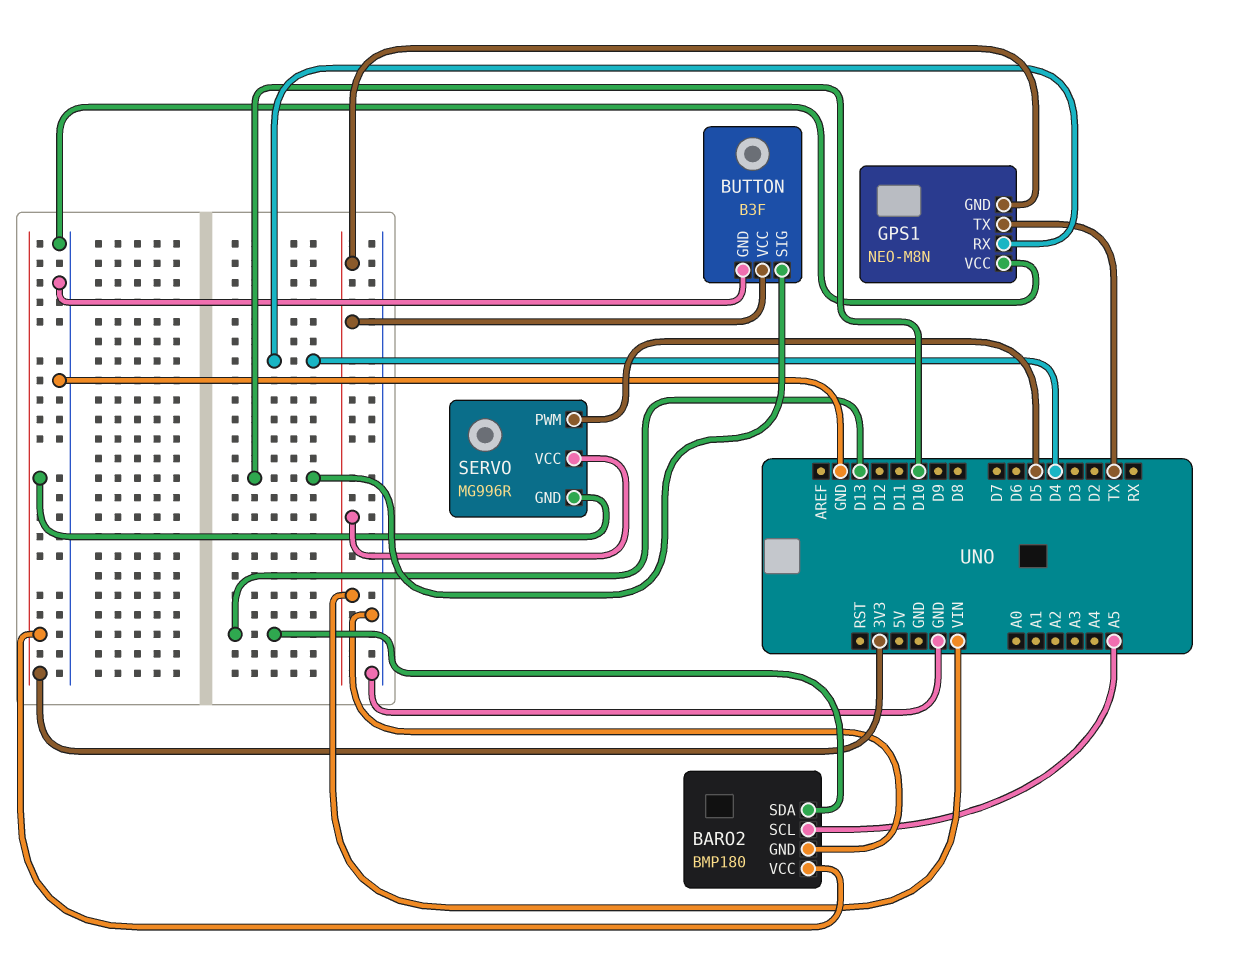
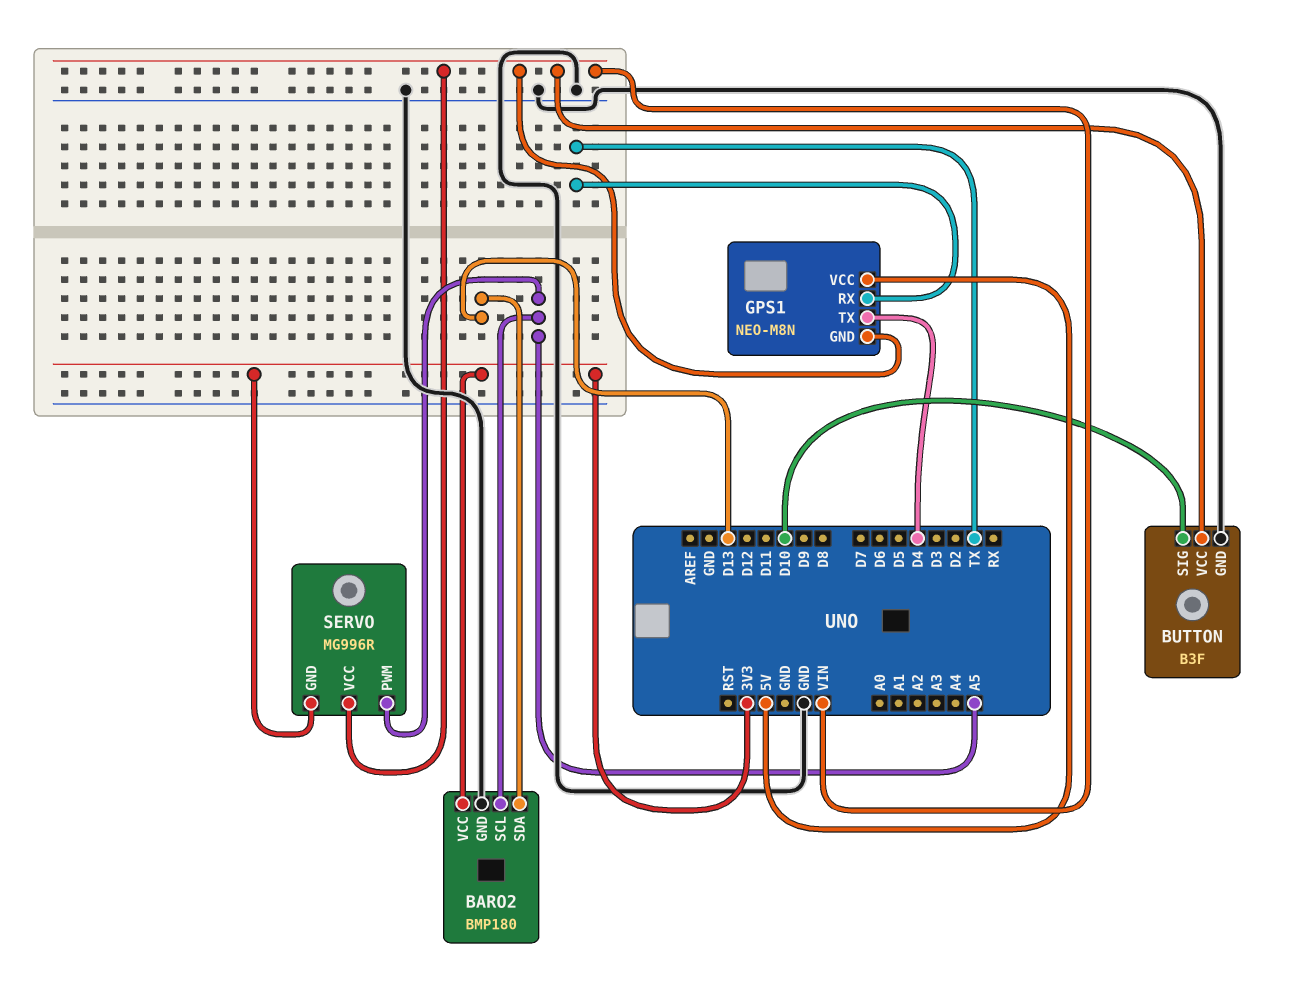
GPS1 pin RX: D4 -> TX
GPS1 pin TX: TX -> D4
GPS1 pin VCC: GND -> 5V
SERVO pin PWM: D5 -> A5

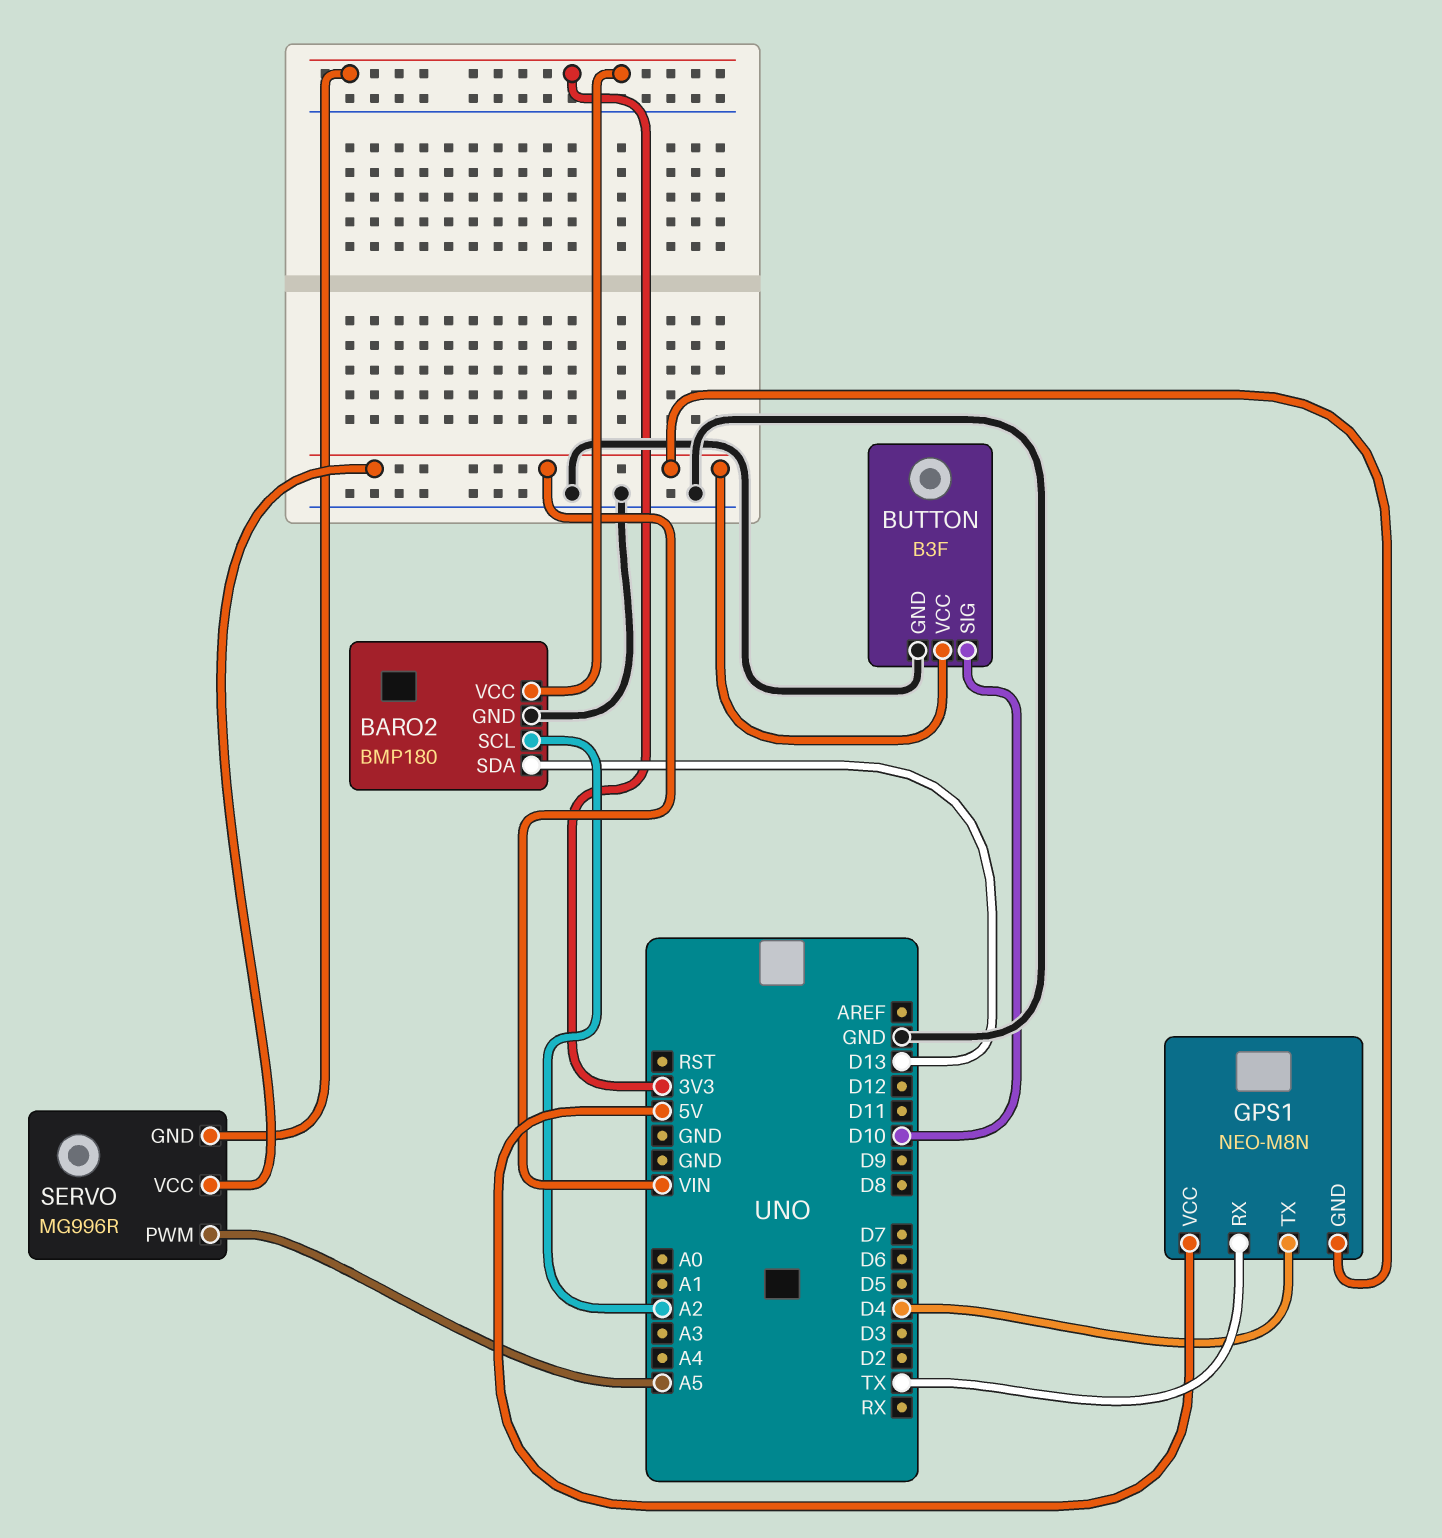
BARO2 pin SCL: A5 -> A2

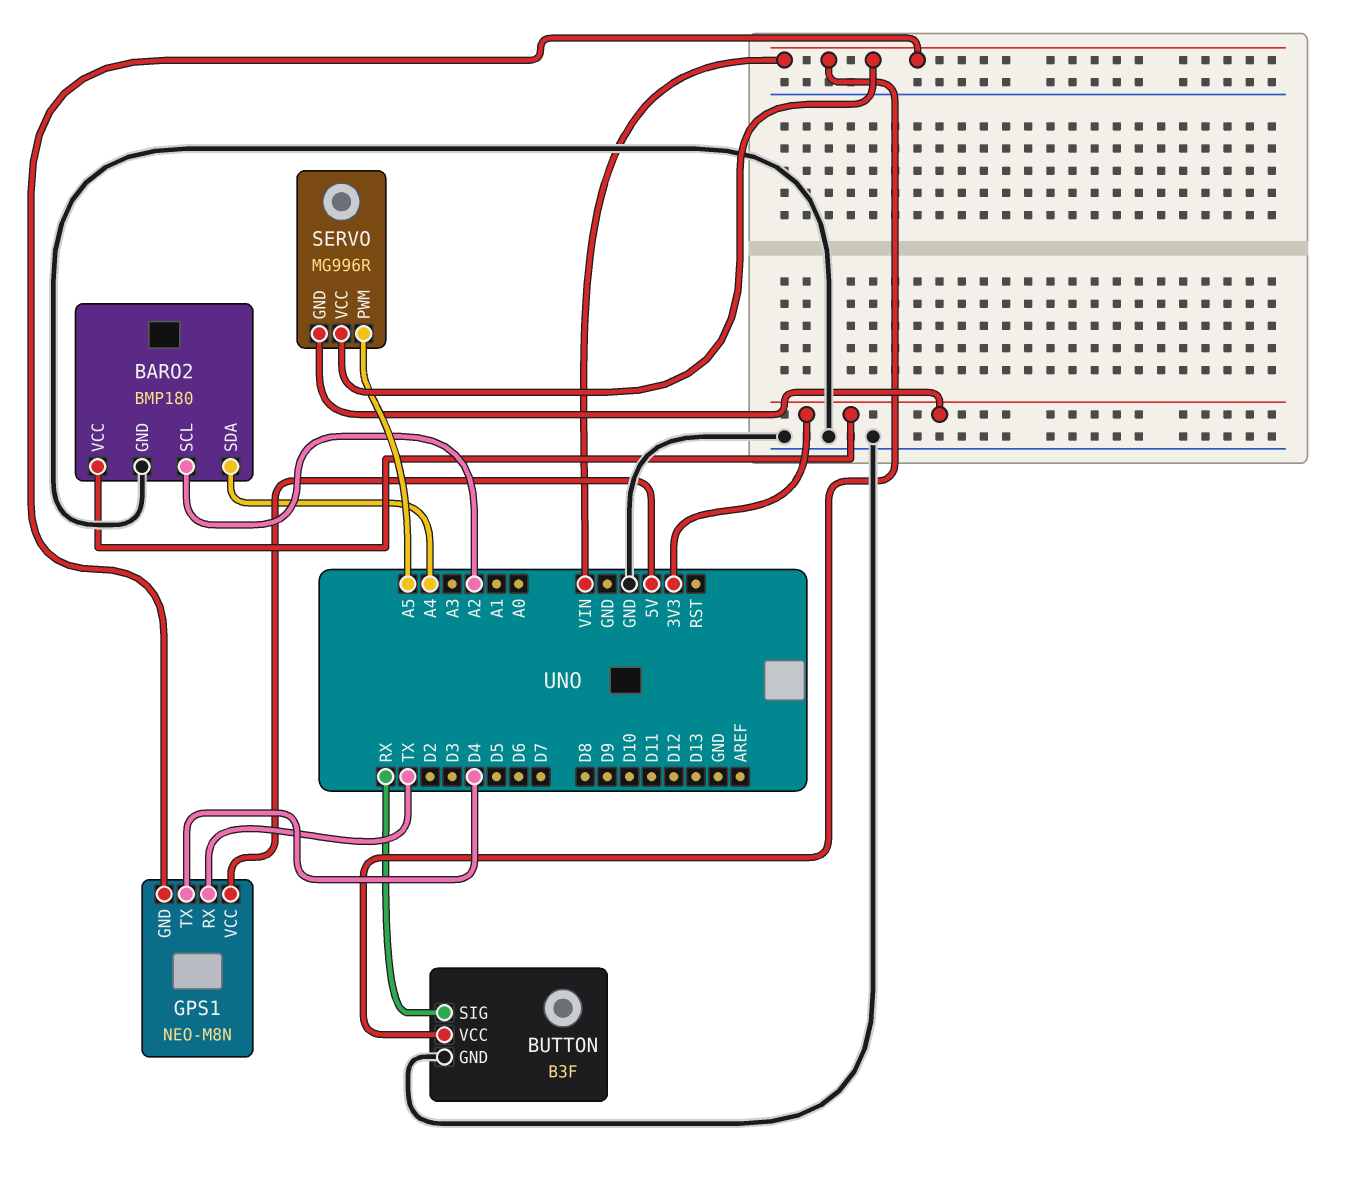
BARO2 pin SDA: D13 -> A4
BUTTON pin SIG: D10 -> RX

